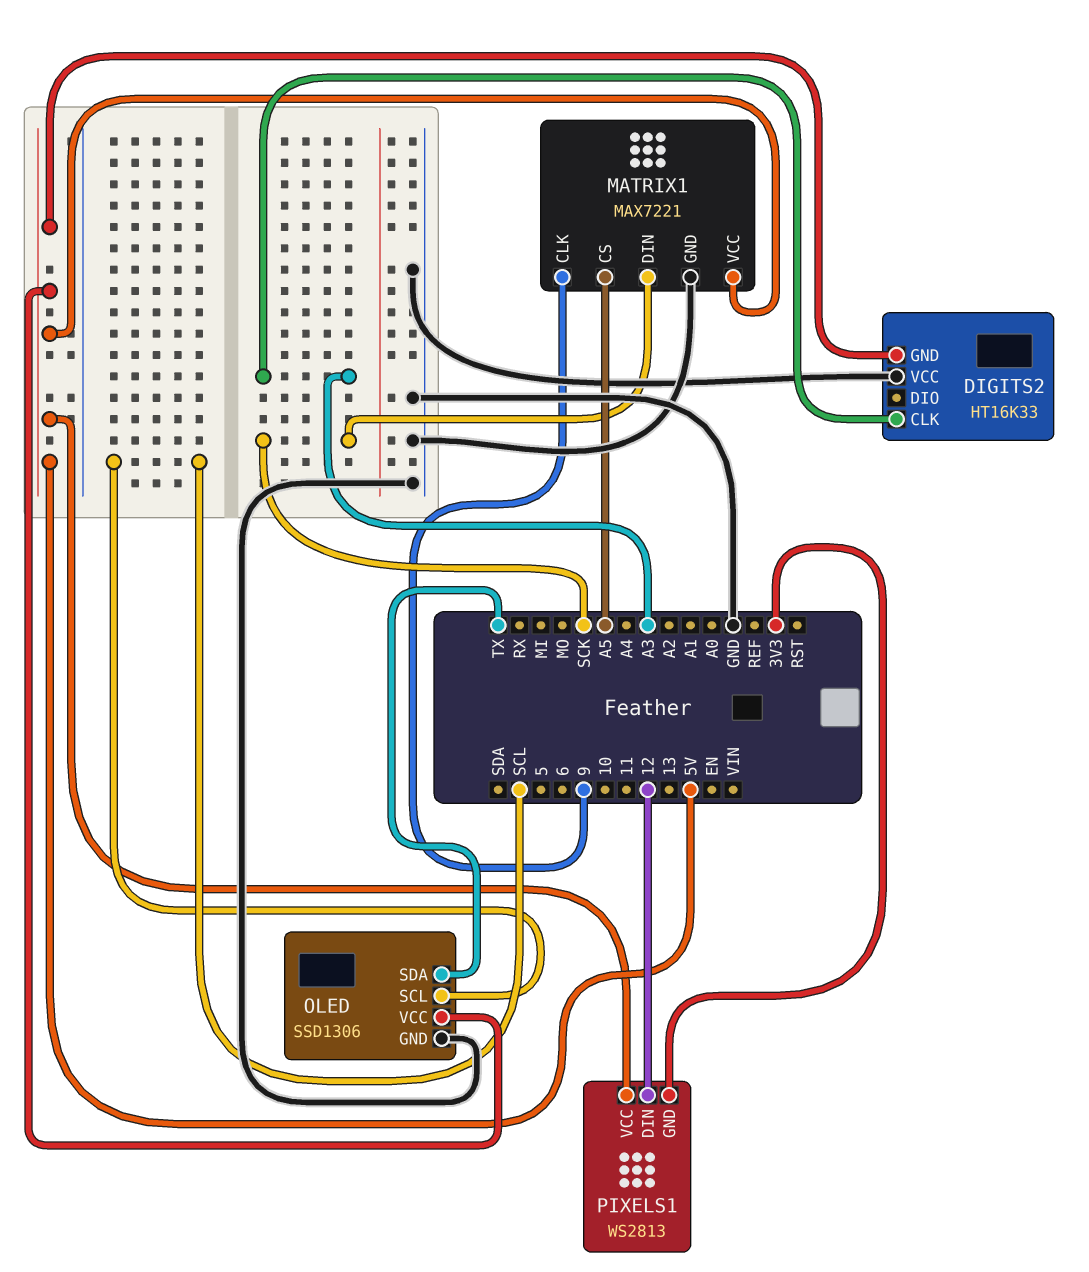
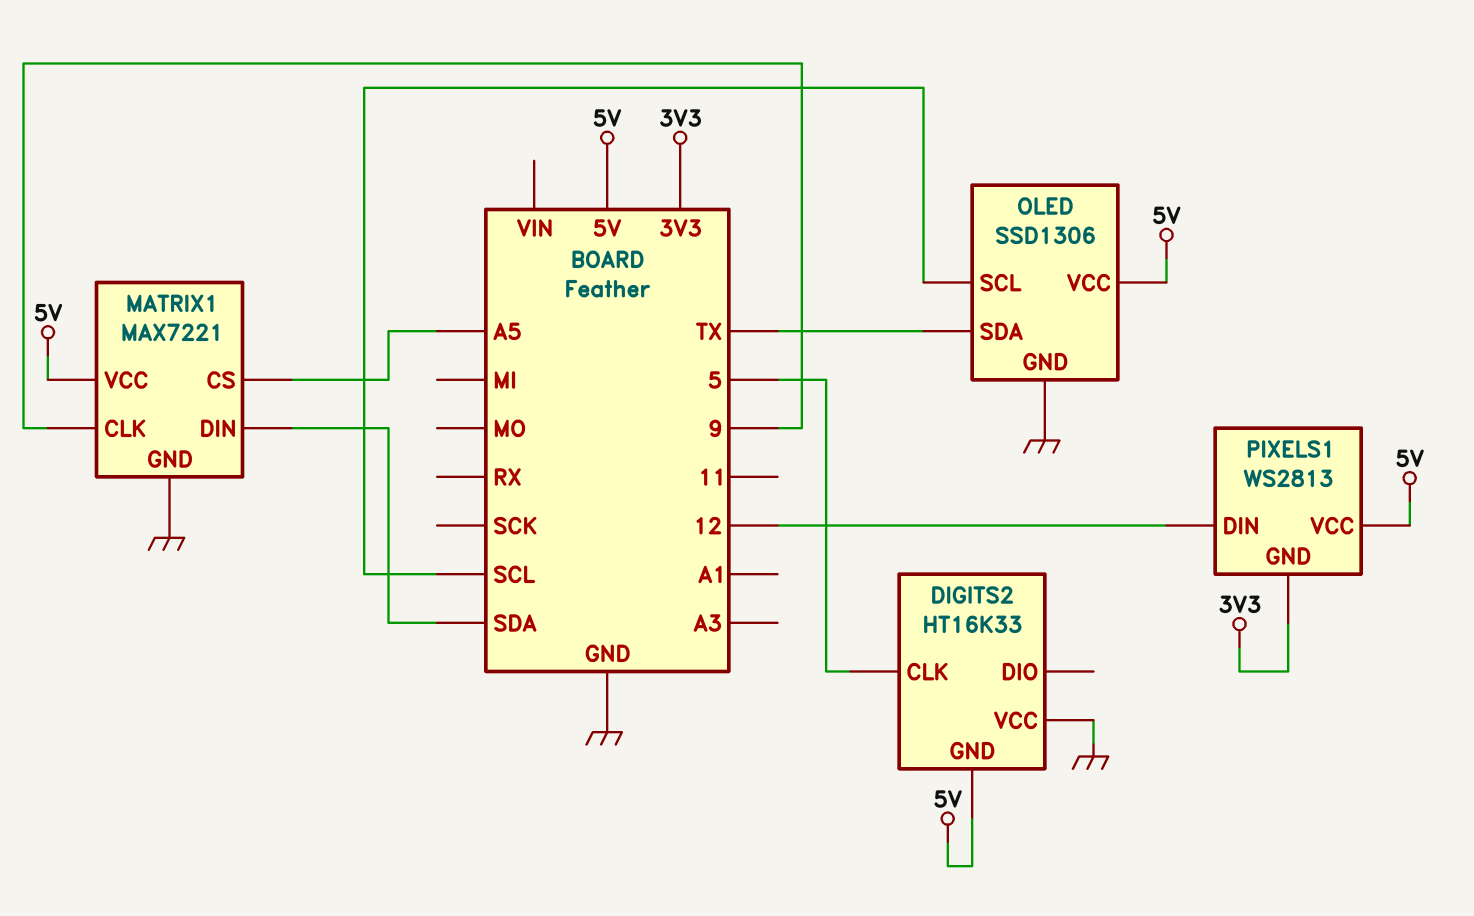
DIGITS2 pin CLK: A3 -> 5
MATRIX1 pin DIN: SCK -> SDA

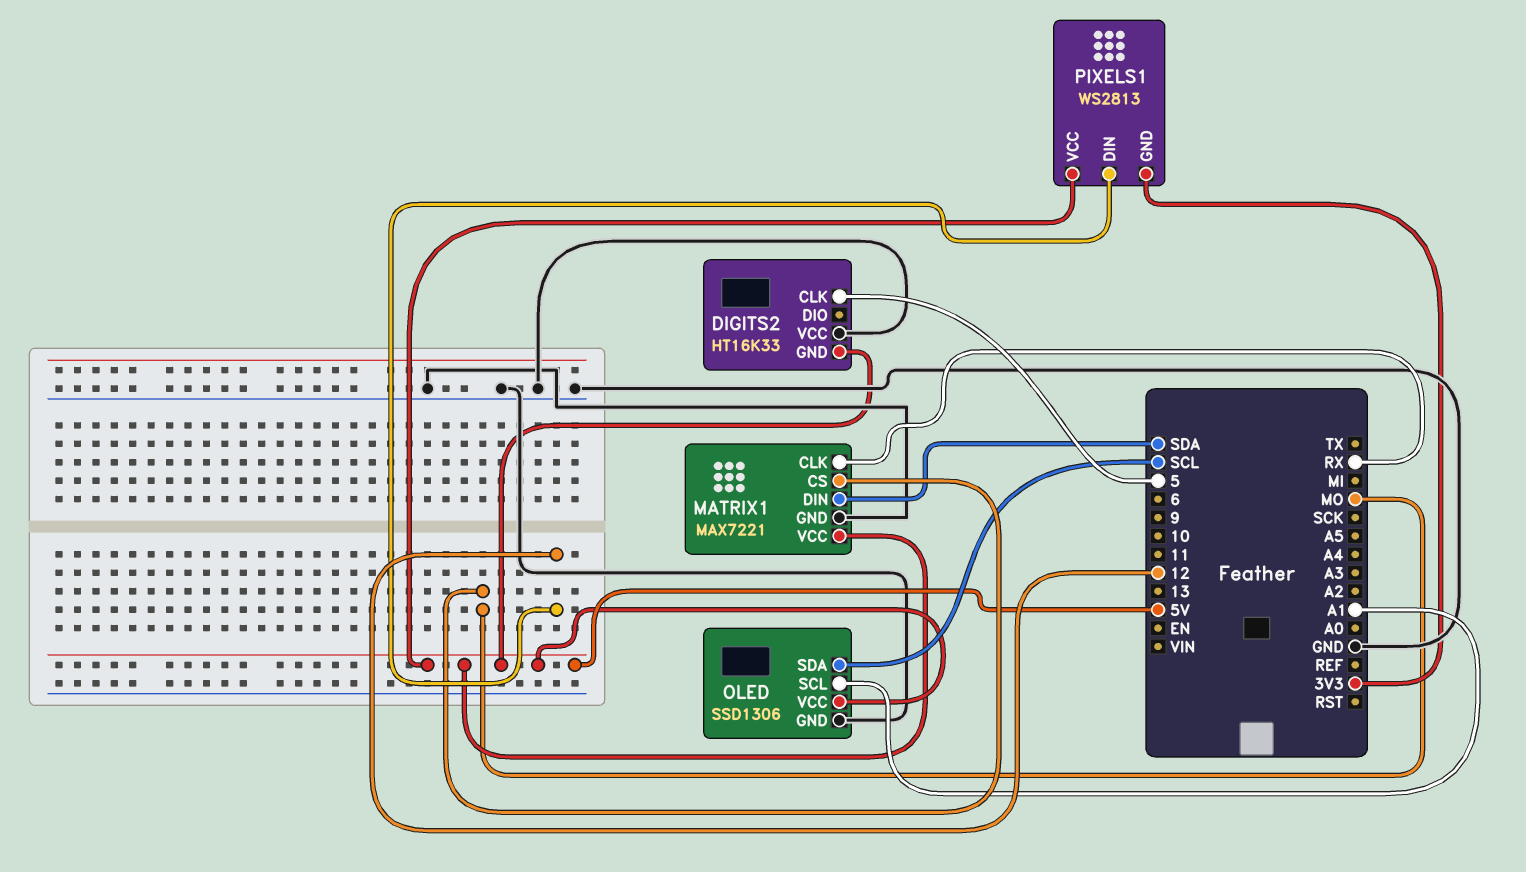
MATRIX1 pin CLK: 9 -> RX
MATRIX1 pin CS: A5 -> MO
OLED pin SCL: SCL -> A1
OLED pin SDA: TX -> SCL

